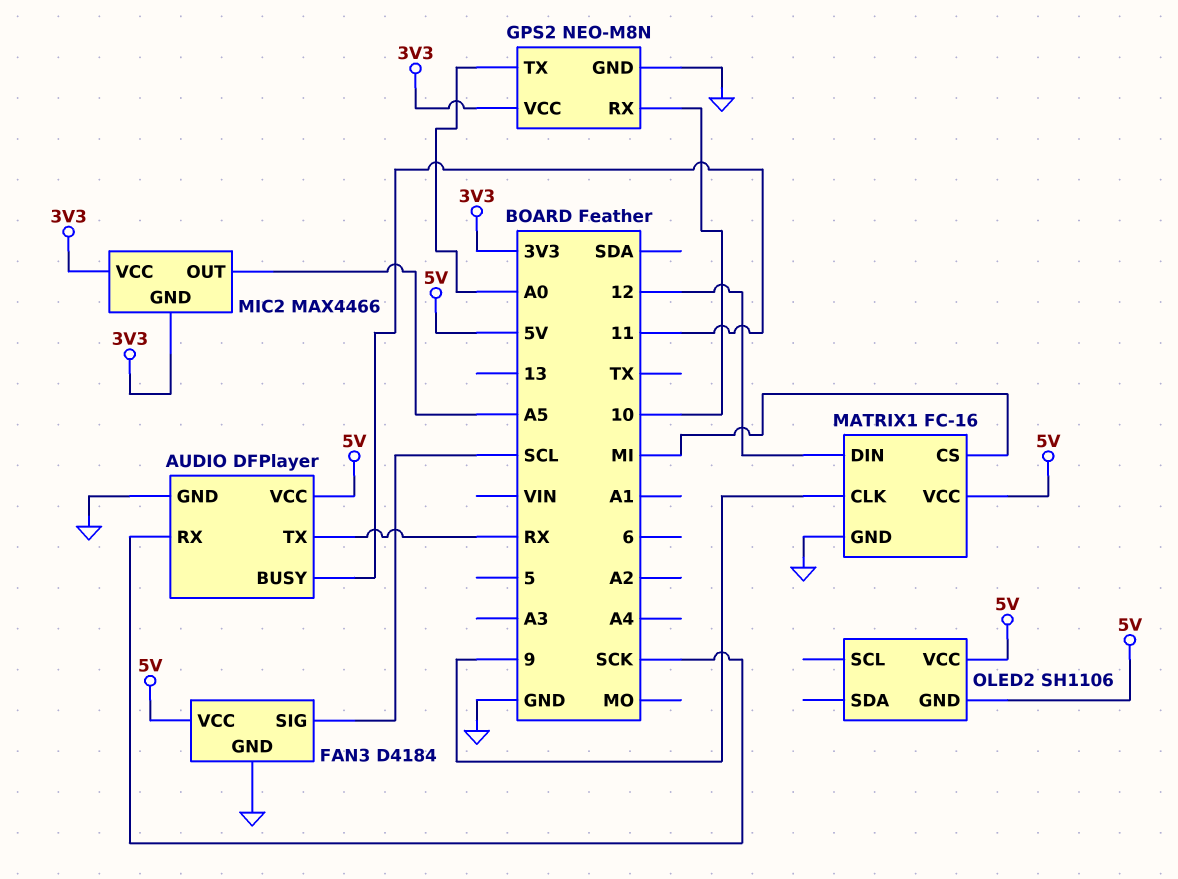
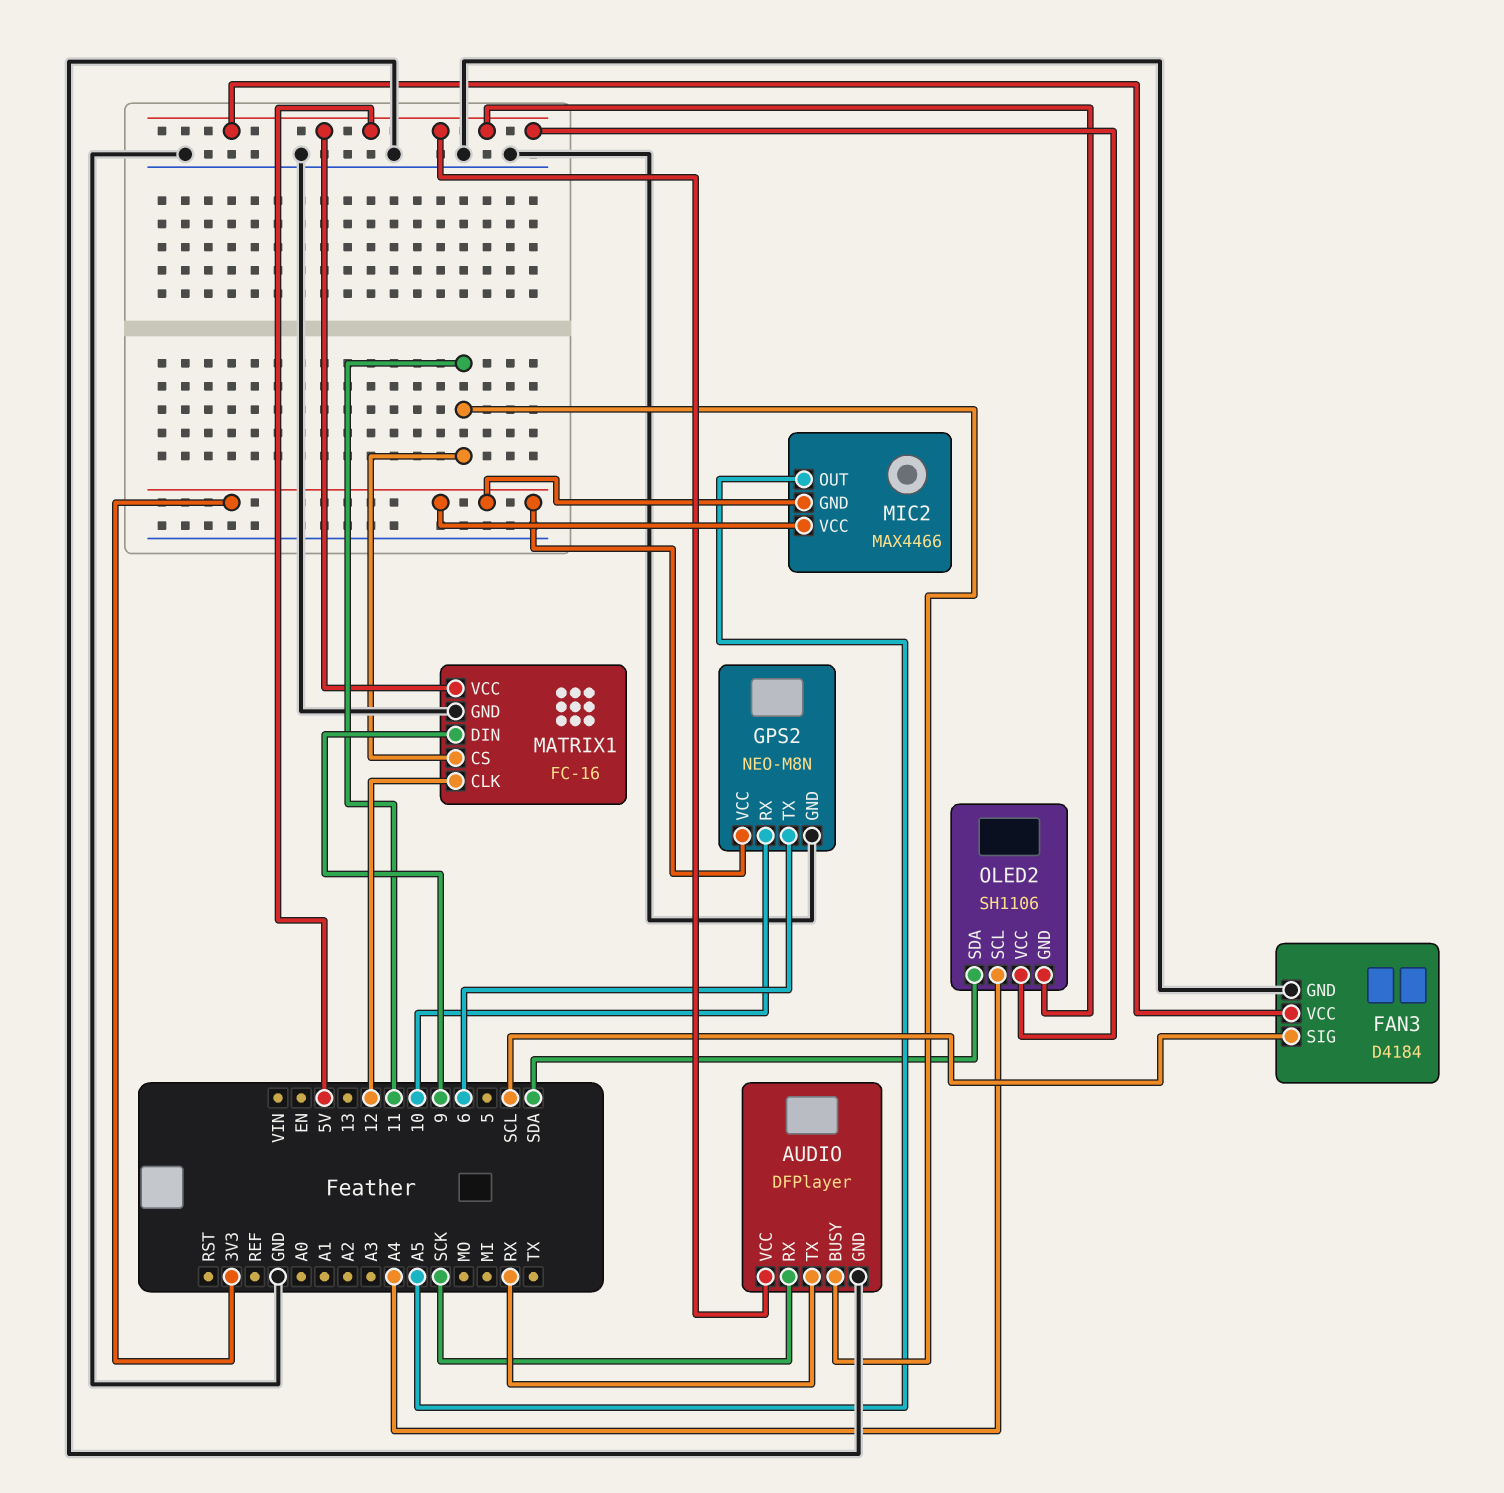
GPS2 pin TX: A0 -> 6
MATRIX1 pin CLK: 9 -> 12
MATRIX1 pin CS: MI -> 11
MATRIX1 pin DIN: 12 -> 9
OLED2 pin SCL: none -> A4
OLED2 pin SDA: none -> SDA

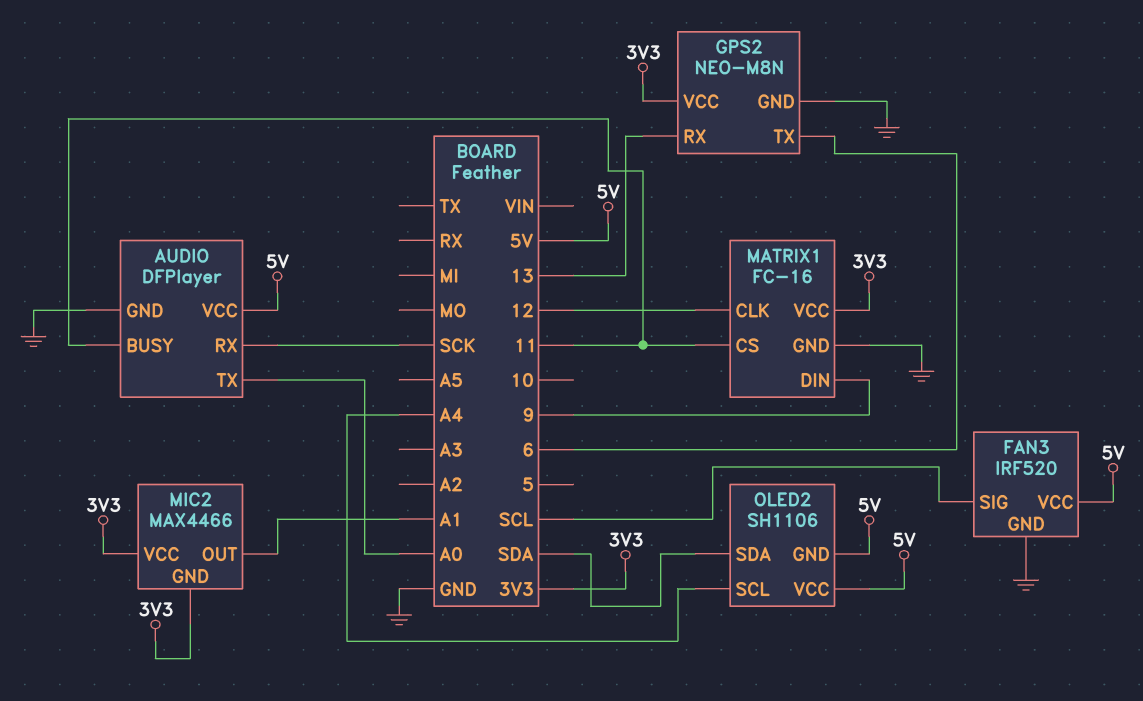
AUDIO pin TX: RX -> A0
FAN3: D4184 -> IRF520
GPS2 pin RX: 10 -> 13
MATRIX1 pin VCC: 5V -> 3V3
MIC2 pin OUT: A5 -> A1

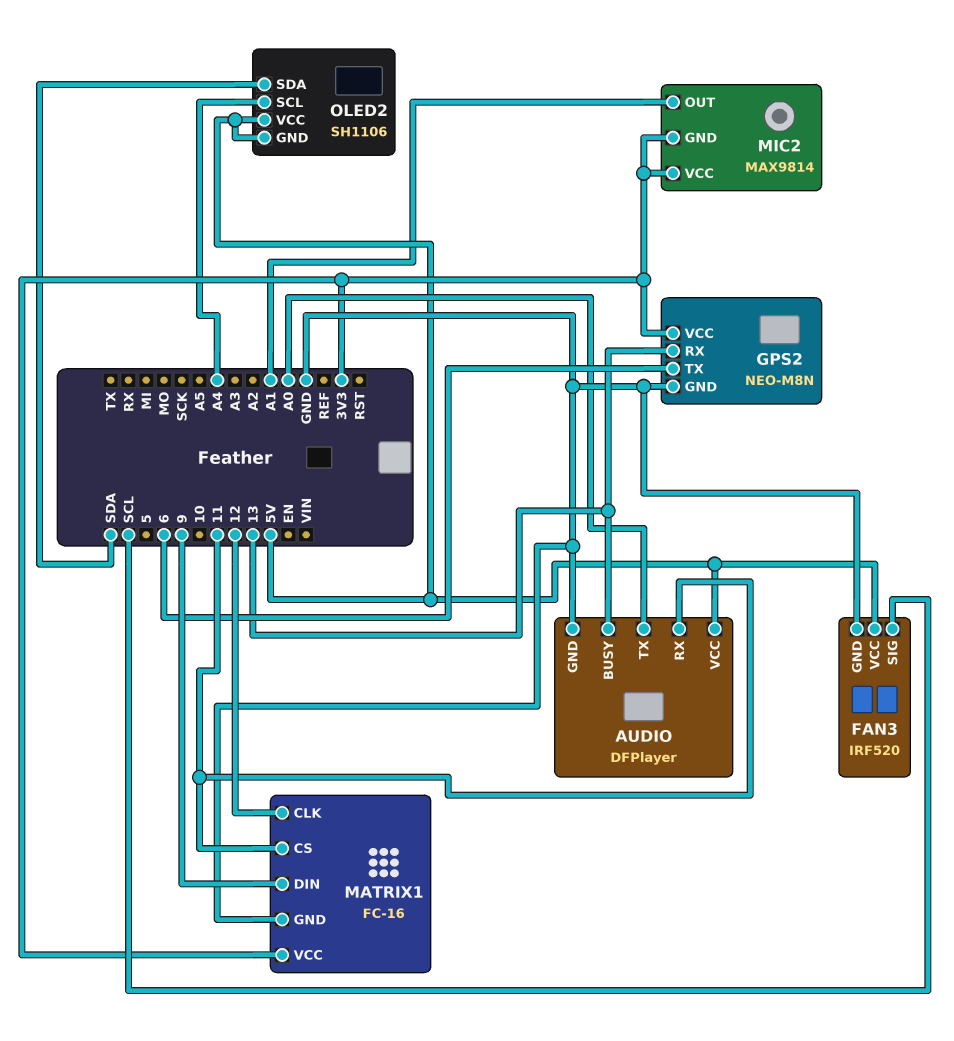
AUDIO pin BUSY: 11 -> 13
AUDIO pin RX: SCK -> 11
MIC2: MAX4466 -> MAX9814

